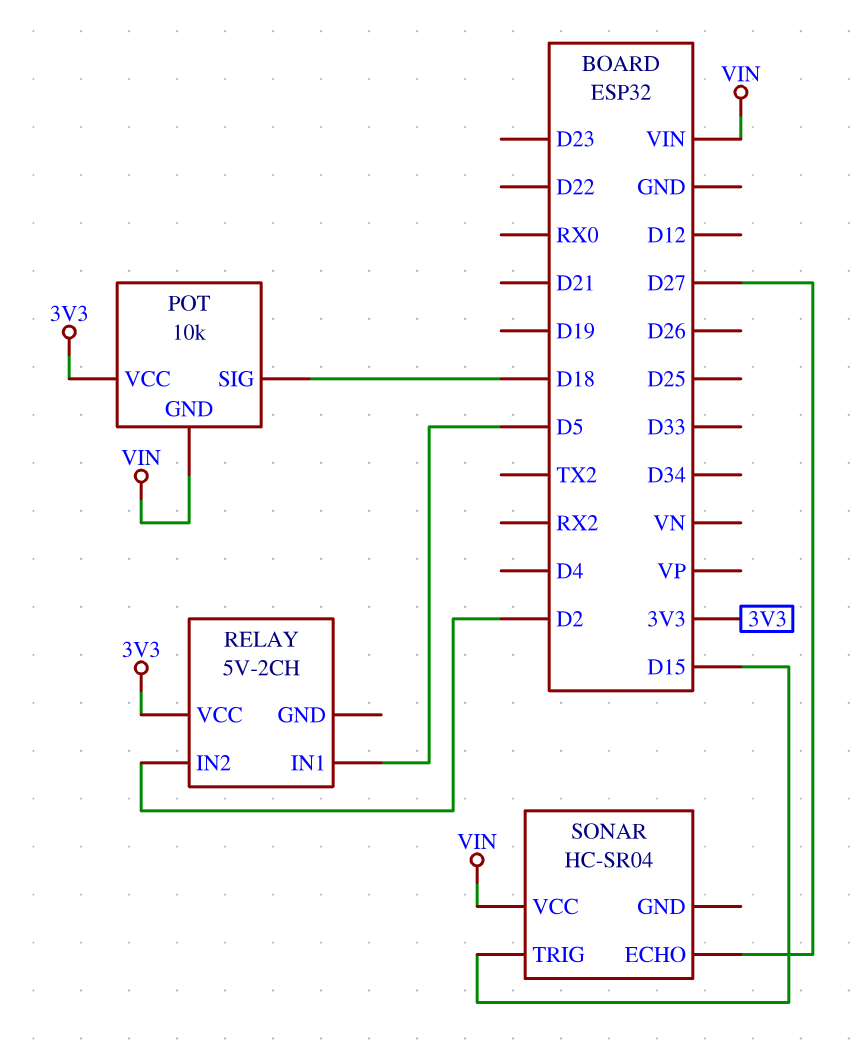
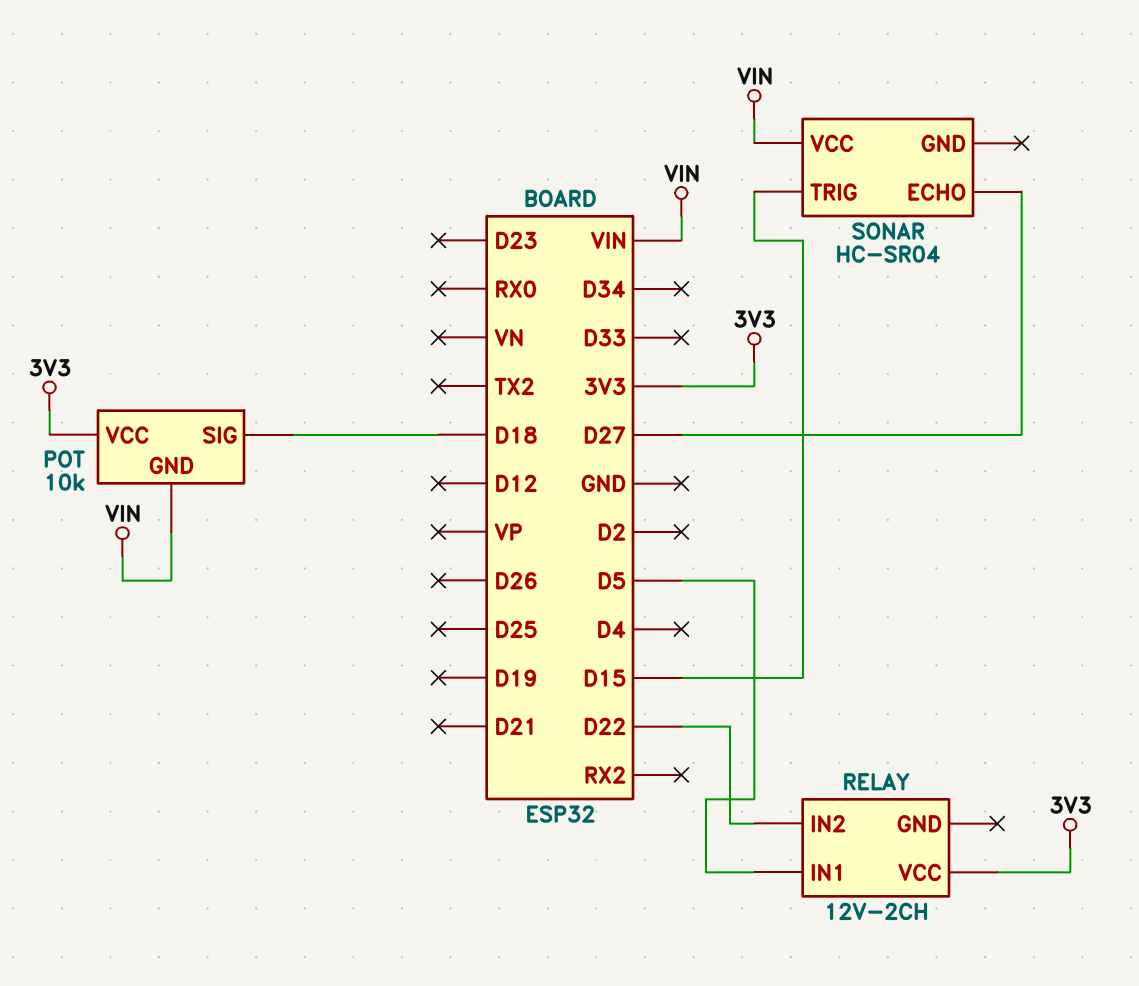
RELAY: 5V-2CH -> 12V-2CH
RELAY pin IN2: D2 -> D22

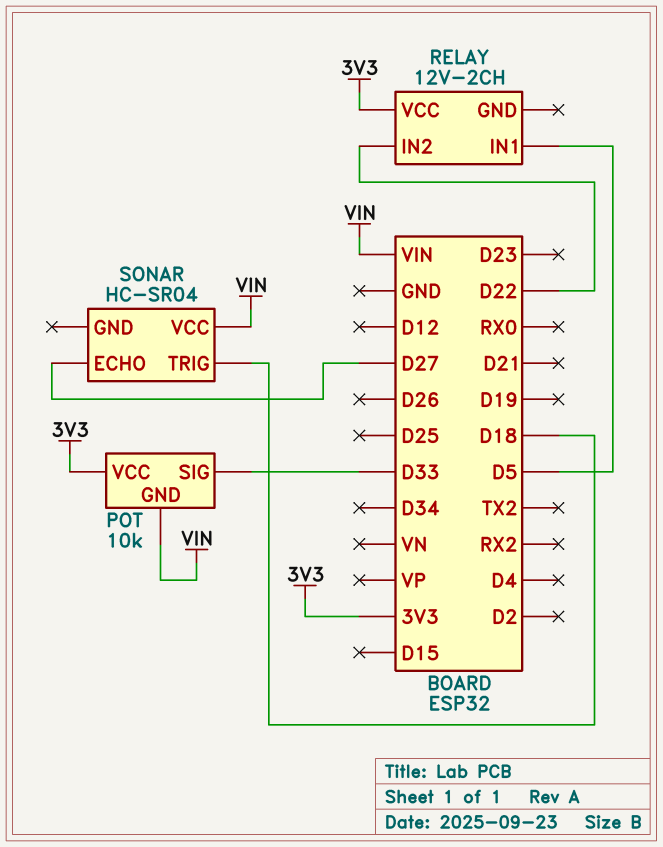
POT pin SIG: D18 -> D33
SONAR pin TRIG: D15 -> D18

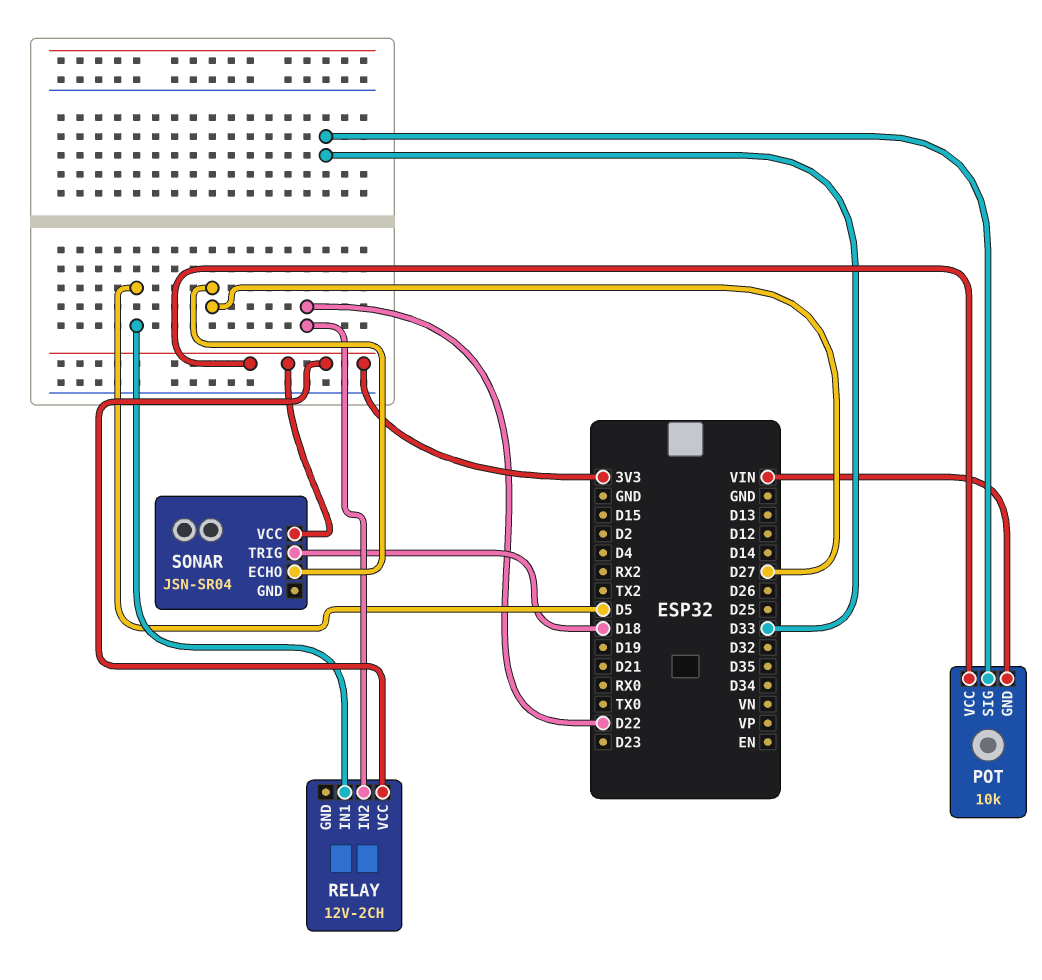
SONAR: HC-SR04 -> JSN-SR04
SONAR pin VCC: VIN -> 3V3

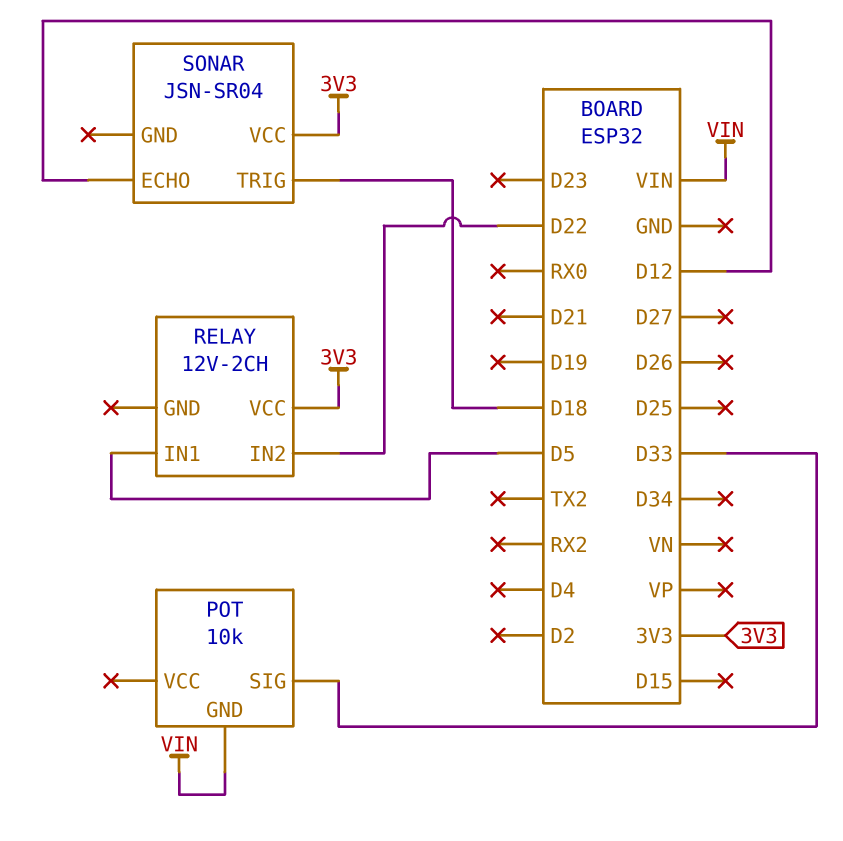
POT pin VCC: 3V3 -> none
SONAR pin ECHO: D27 -> D12

